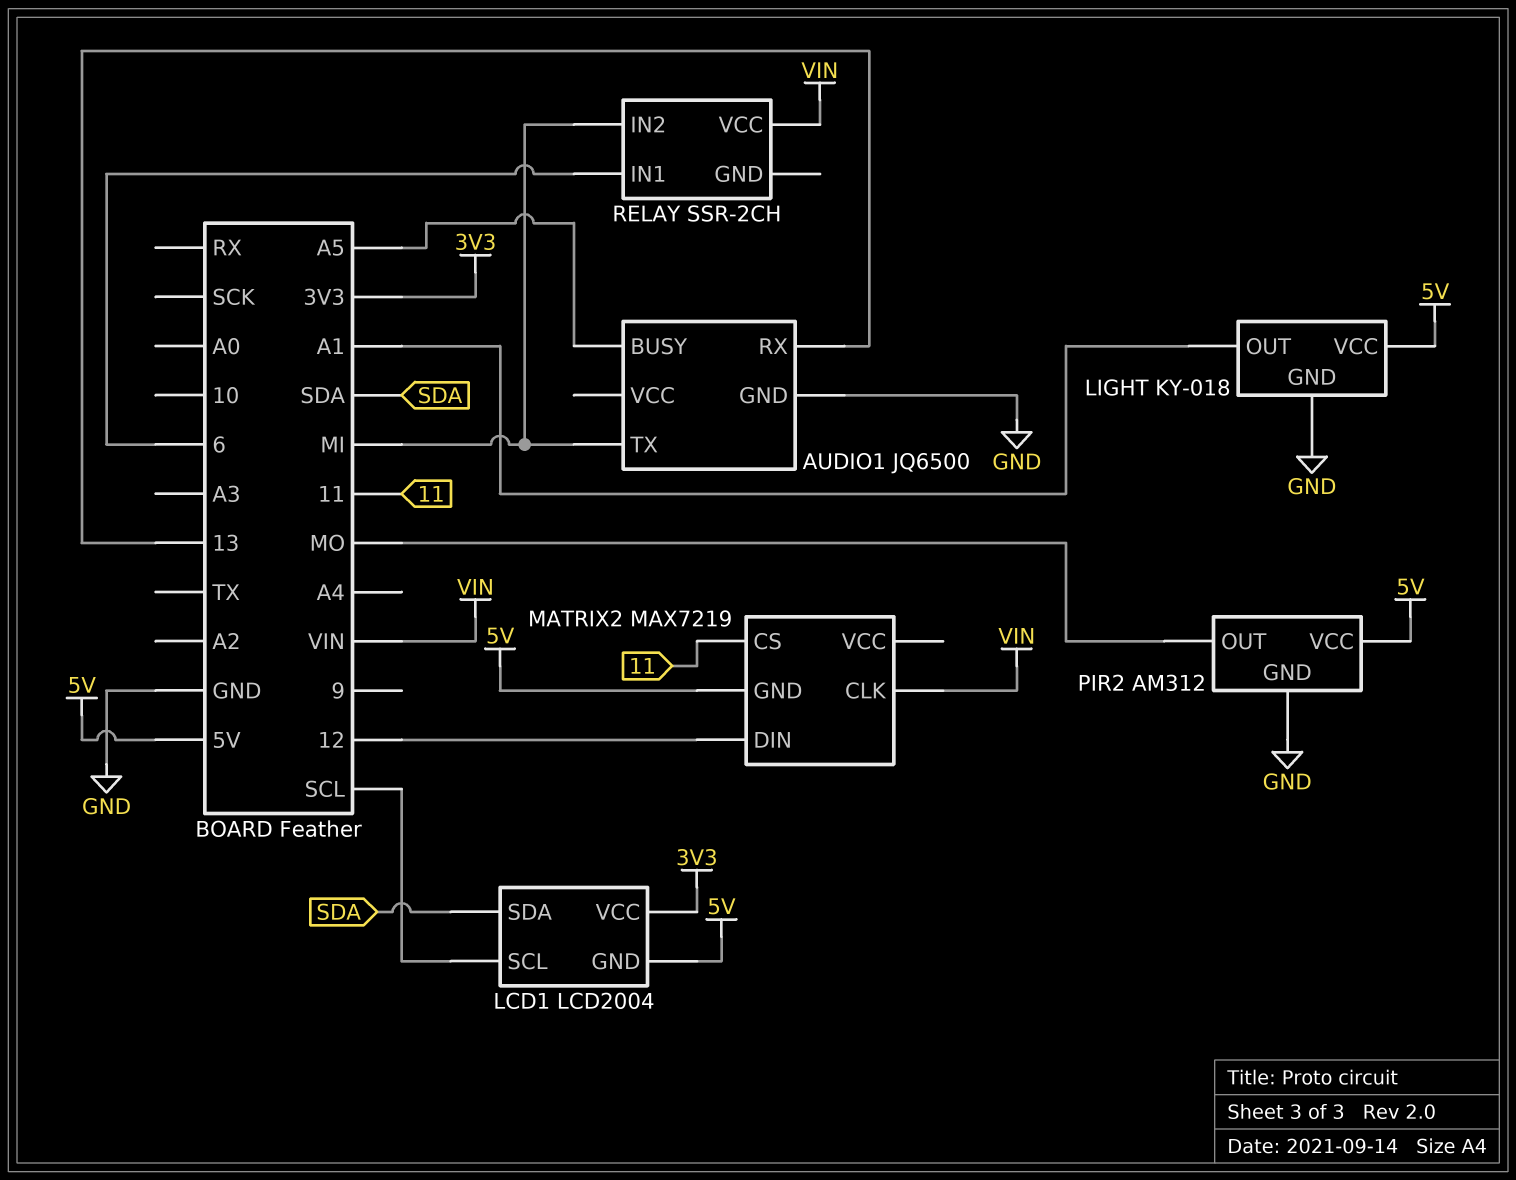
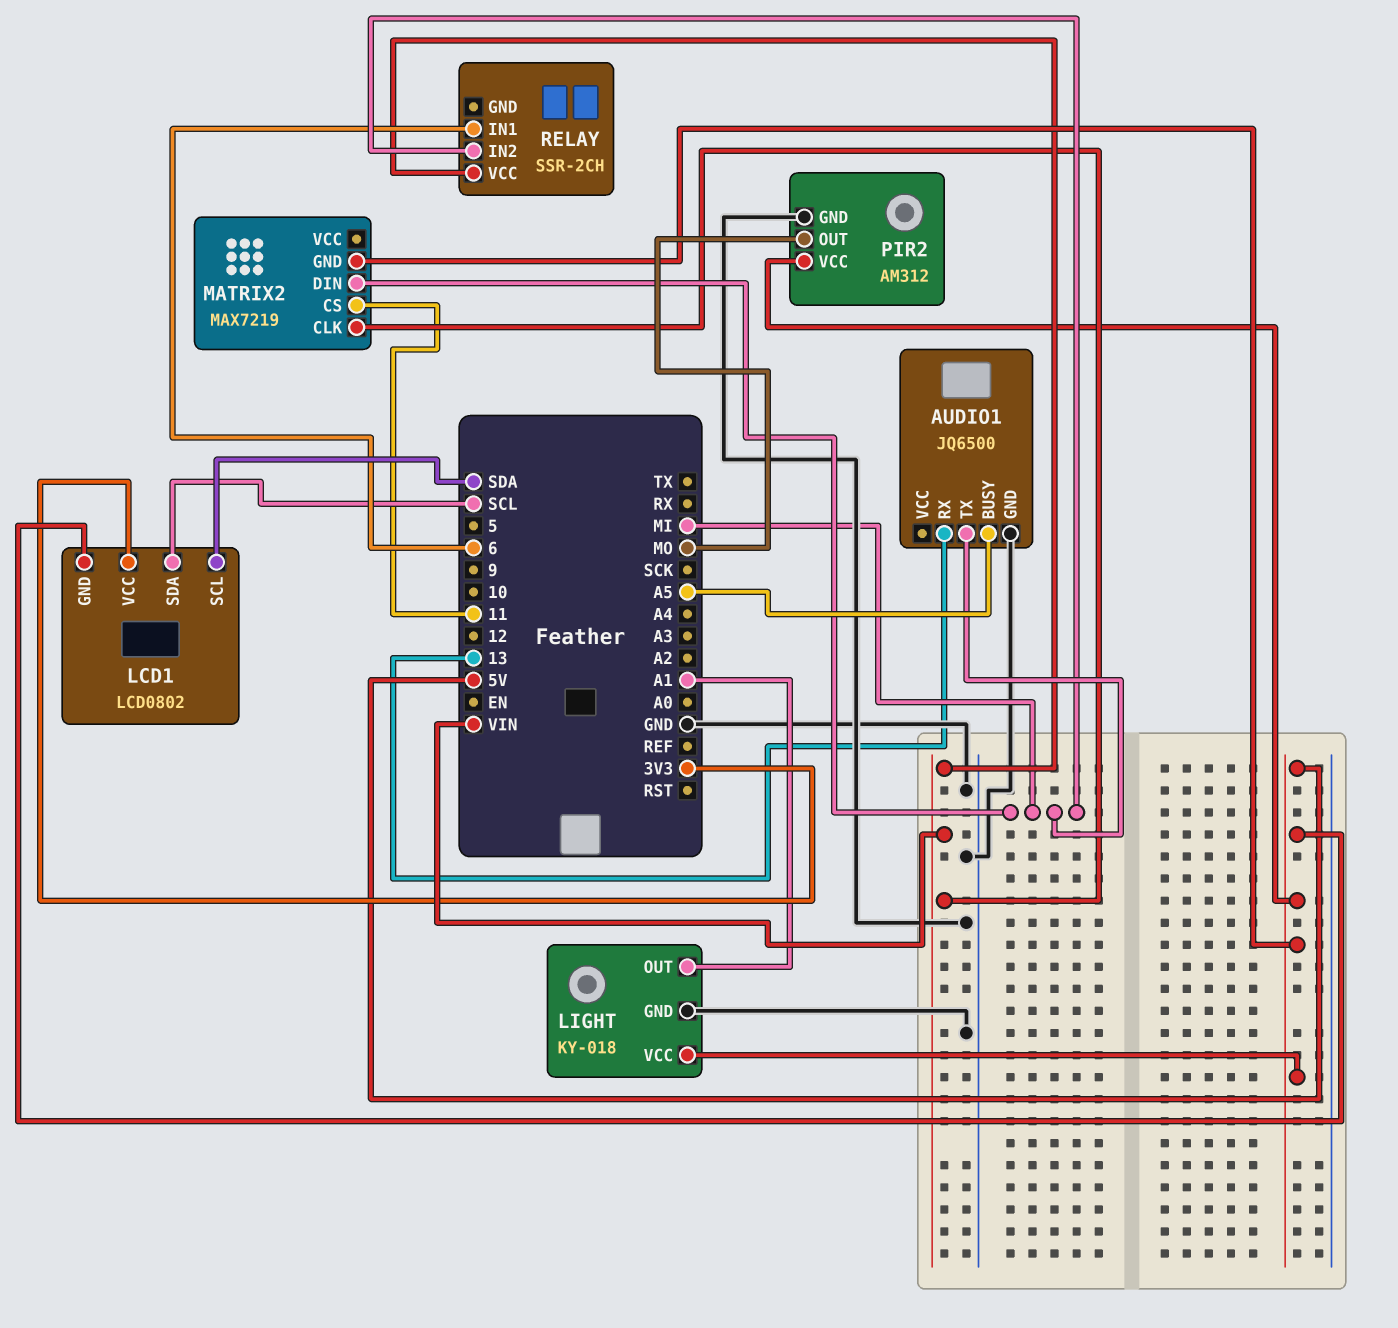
LCD1: LCD2004 -> LCD0802
LCD1 pin SCL: SCL -> SDA
LCD1 pin SDA: SDA -> SCL
MATRIX2 pin DIN: 12 -> MI

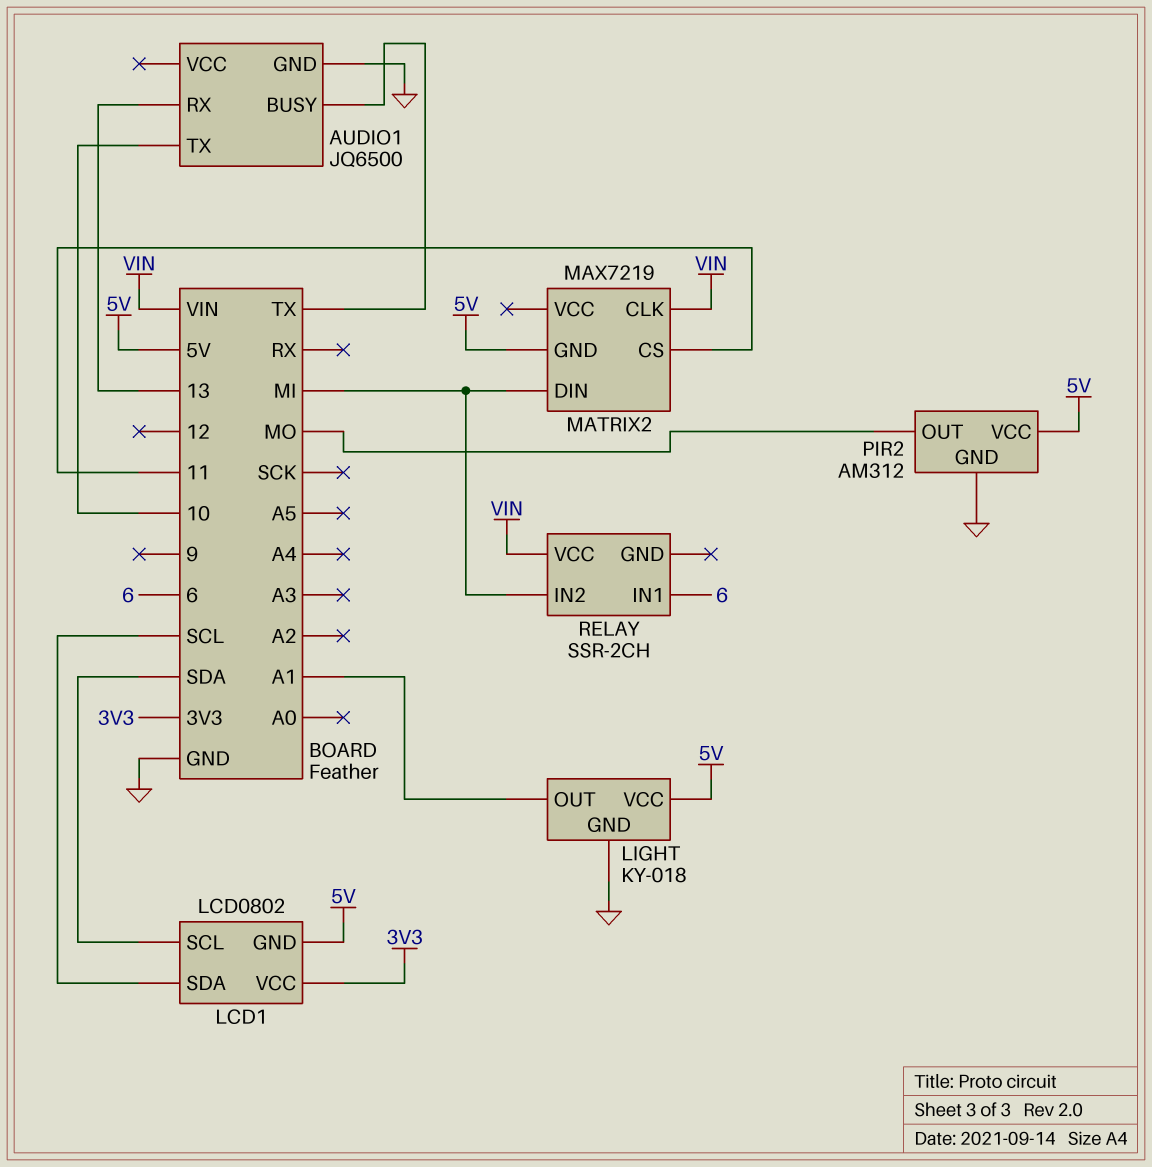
AUDIO1 pin BUSY: A5 -> TX
AUDIO1 pin TX: MI -> 10

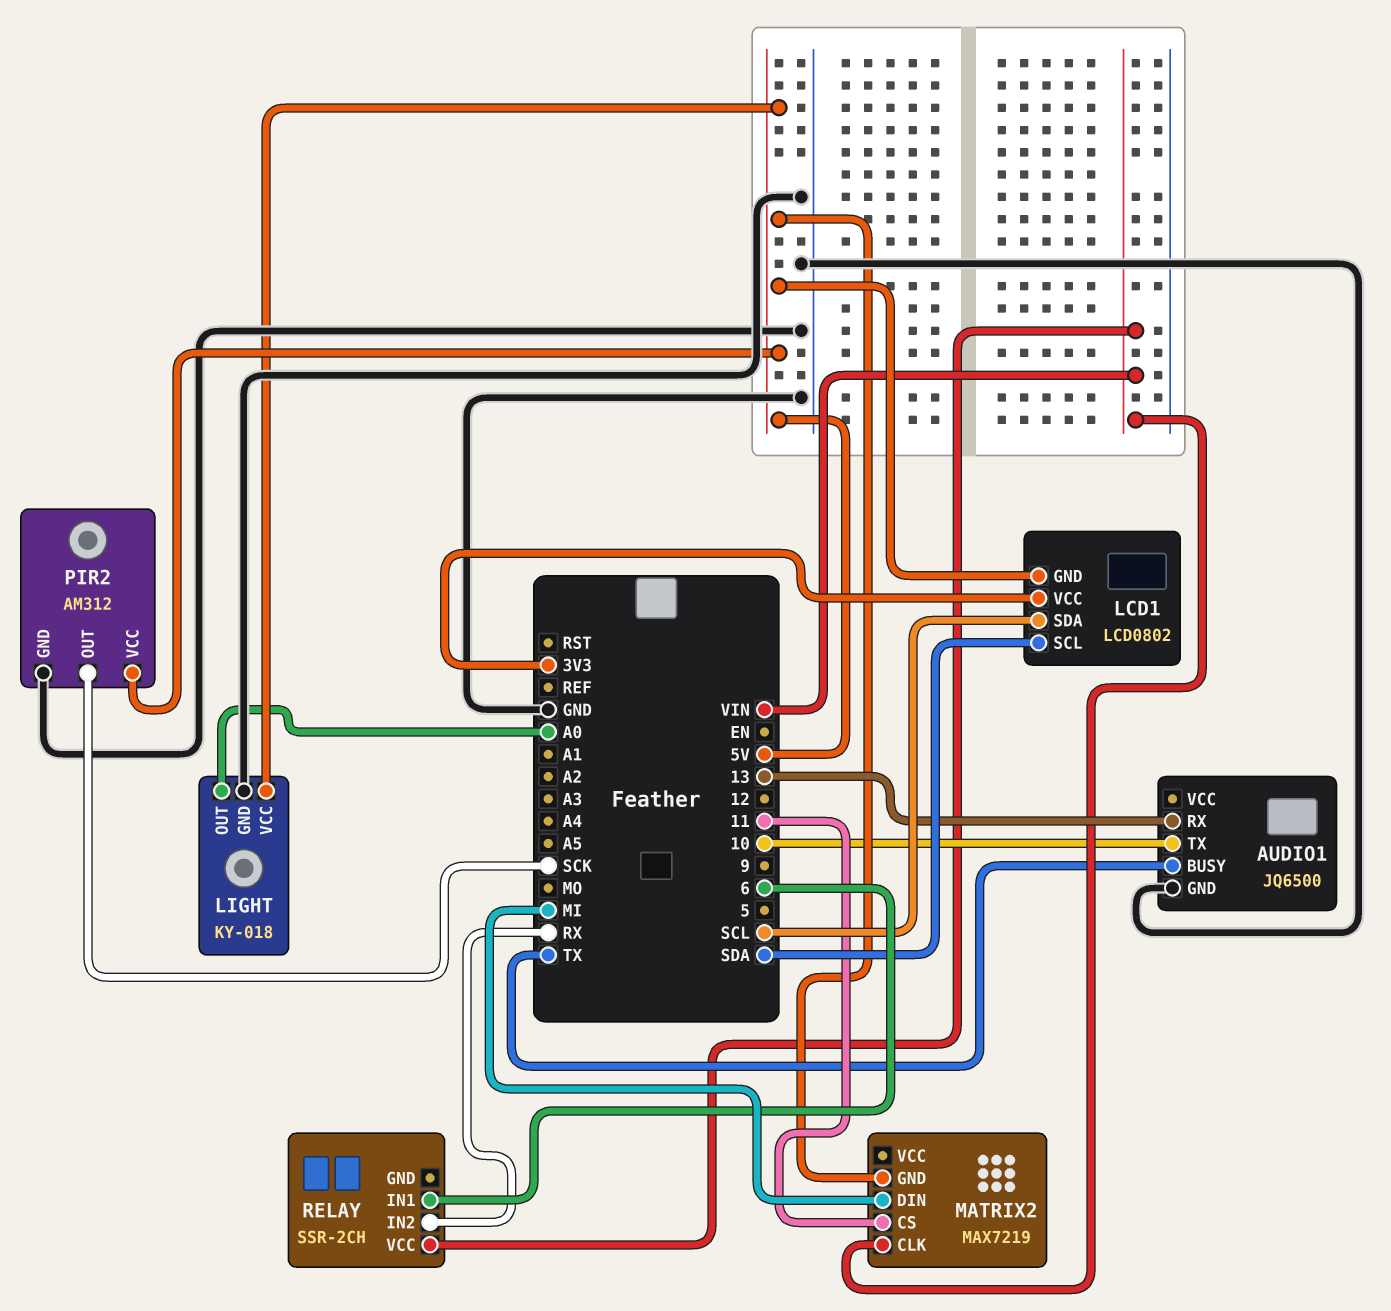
LIGHT pin OUT: A1 -> A0
PIR2 pin OUT: MO -> SCK
RELAY pin IN2: MI -> RX

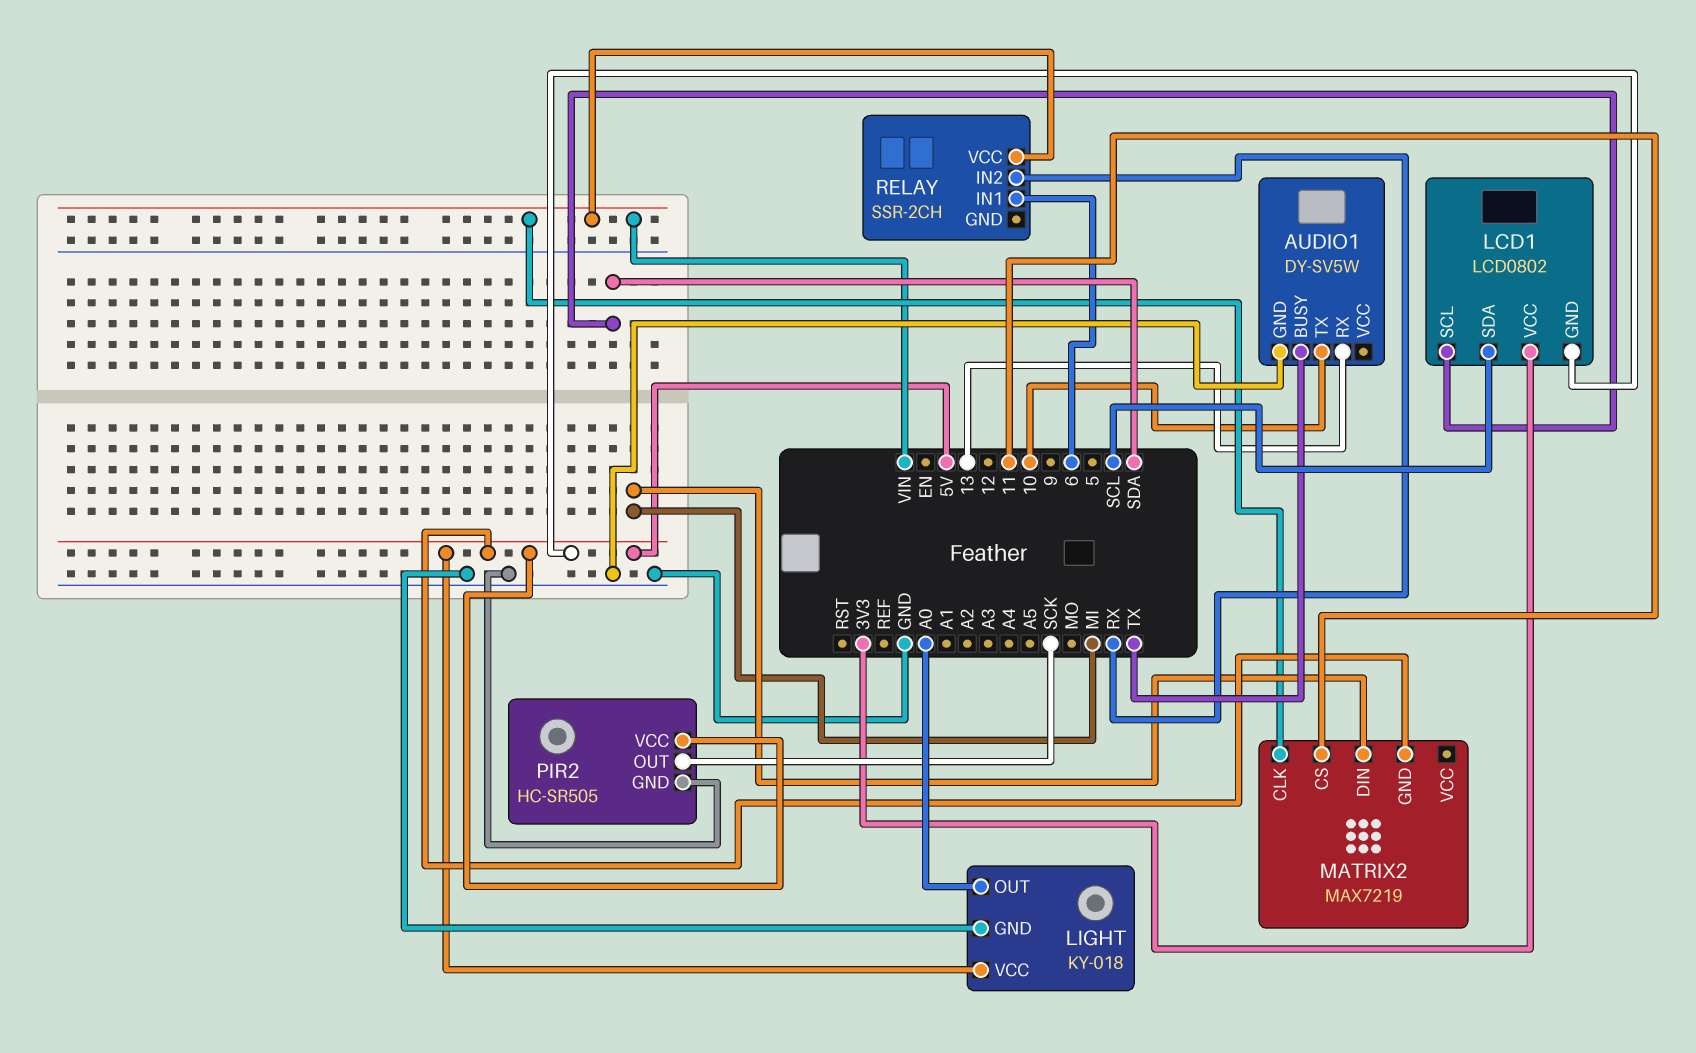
AUDIO1: JQ6500 -> DY-SV5W
PIR2: AM312 -> HC-SR505

